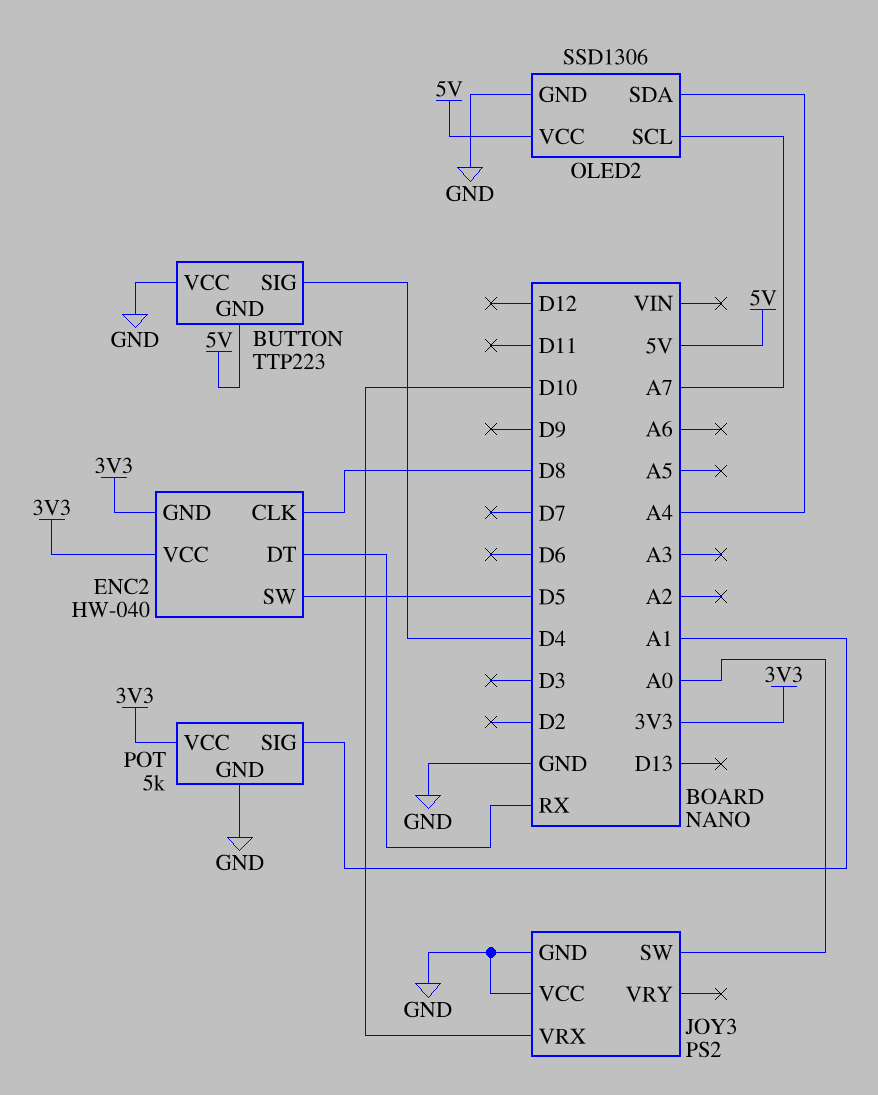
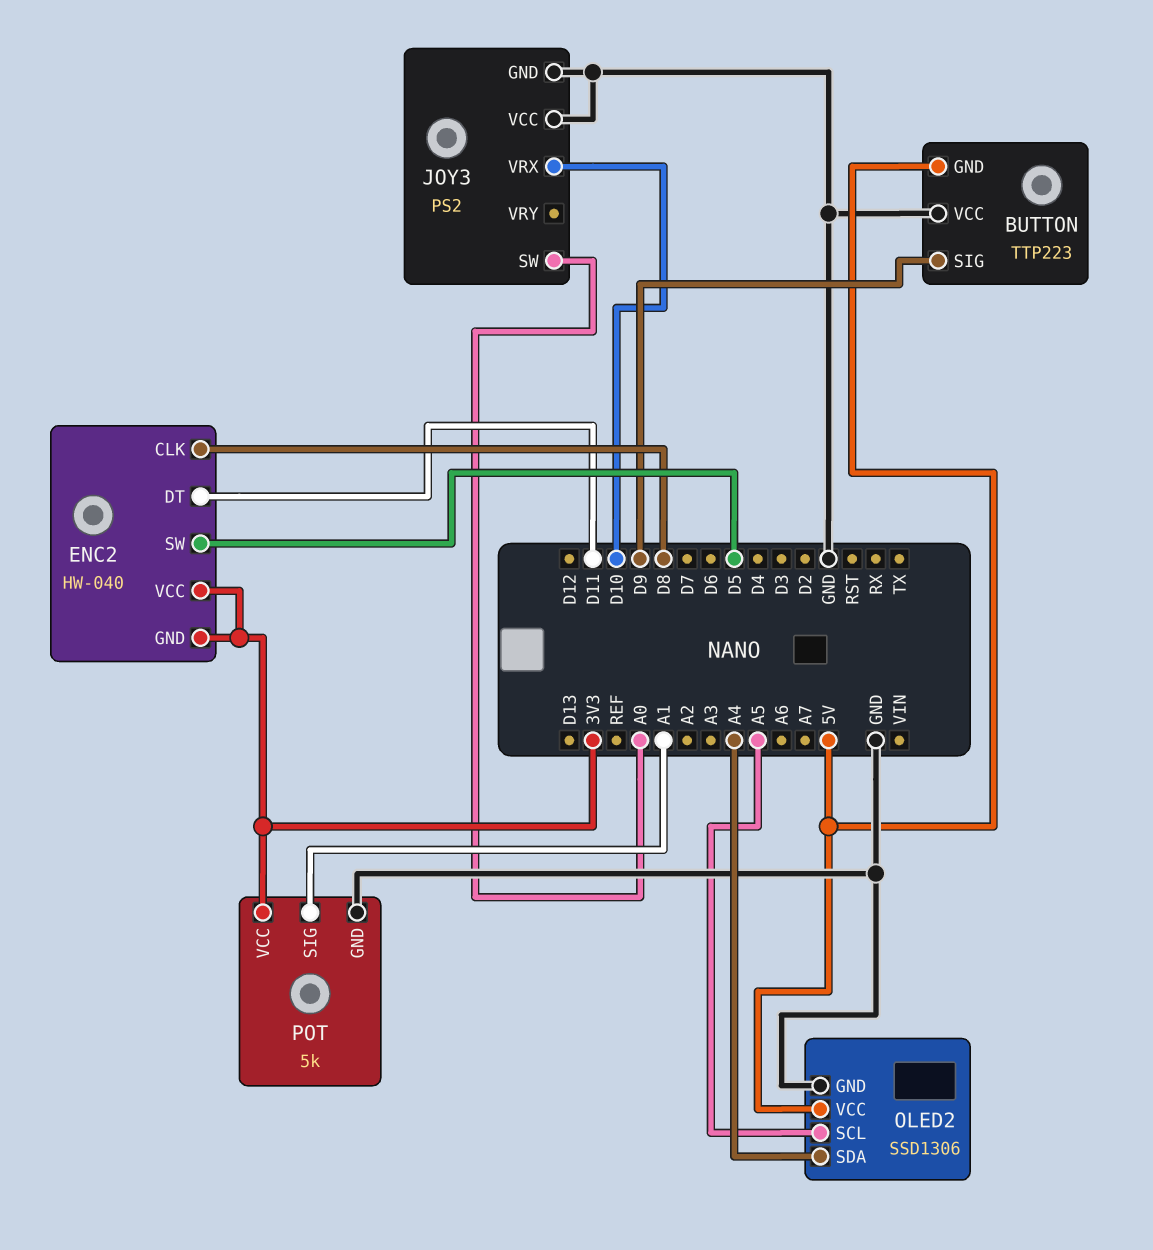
BUTTON pin SIG: D4 -> D9
ENC2 pin DT: RX -> D11
OLED2 pin SCL: A7 -> A5

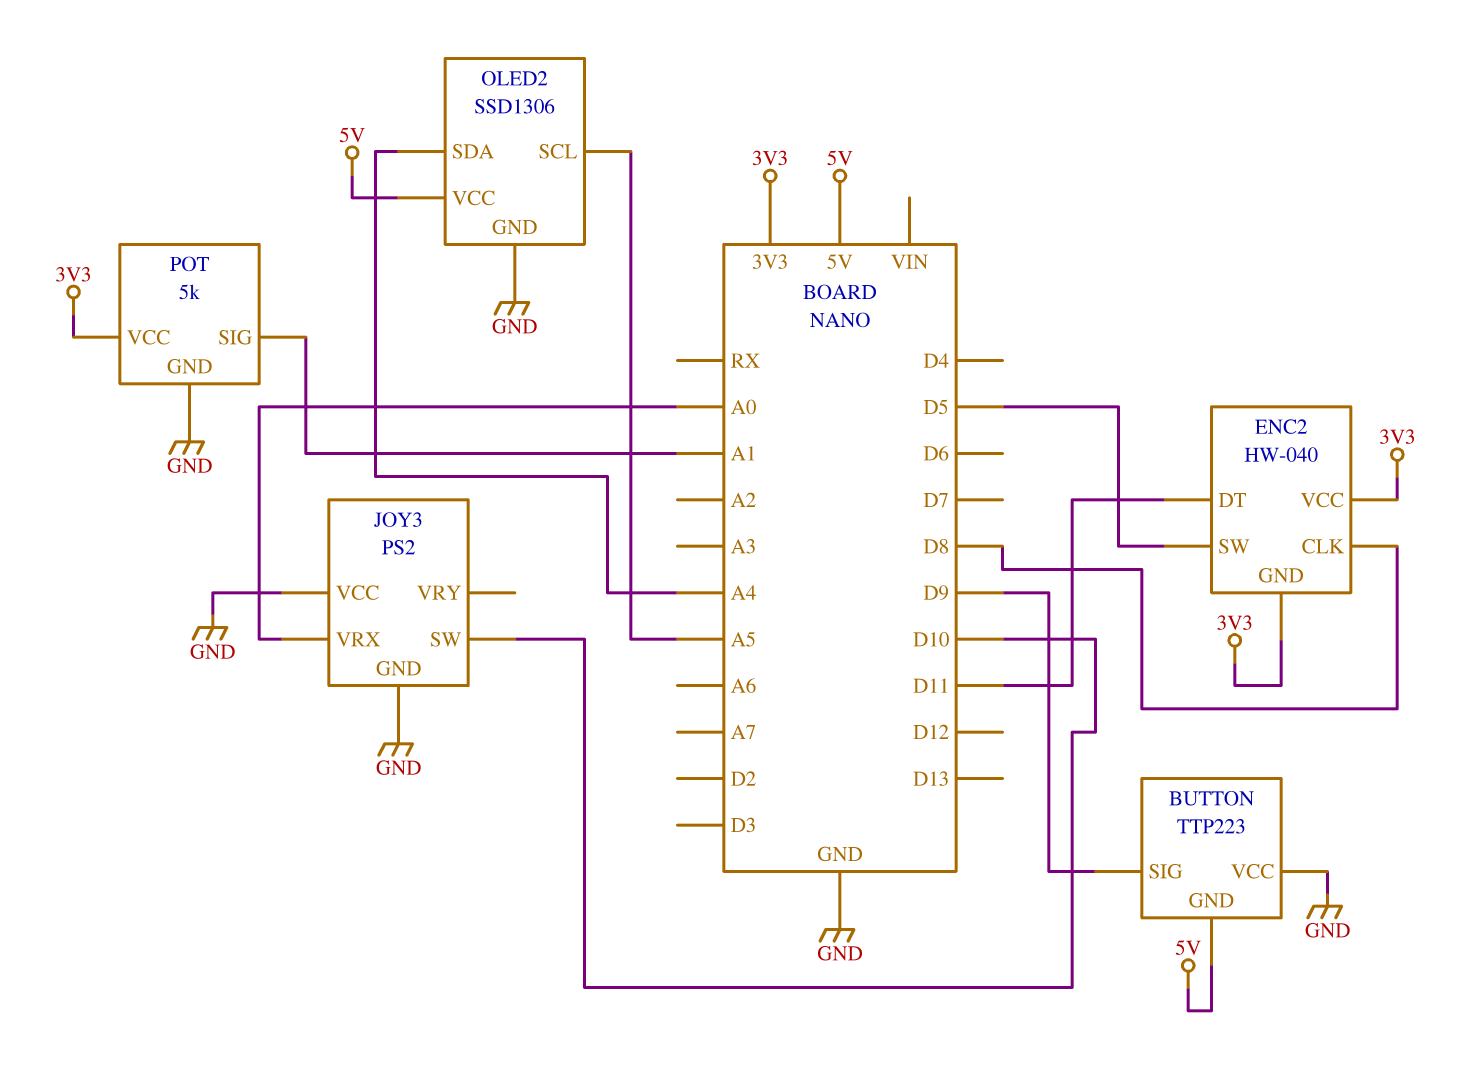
JOY3 pin SW: A0 -> D10
JOY3 pin VRX: D10 -> A0

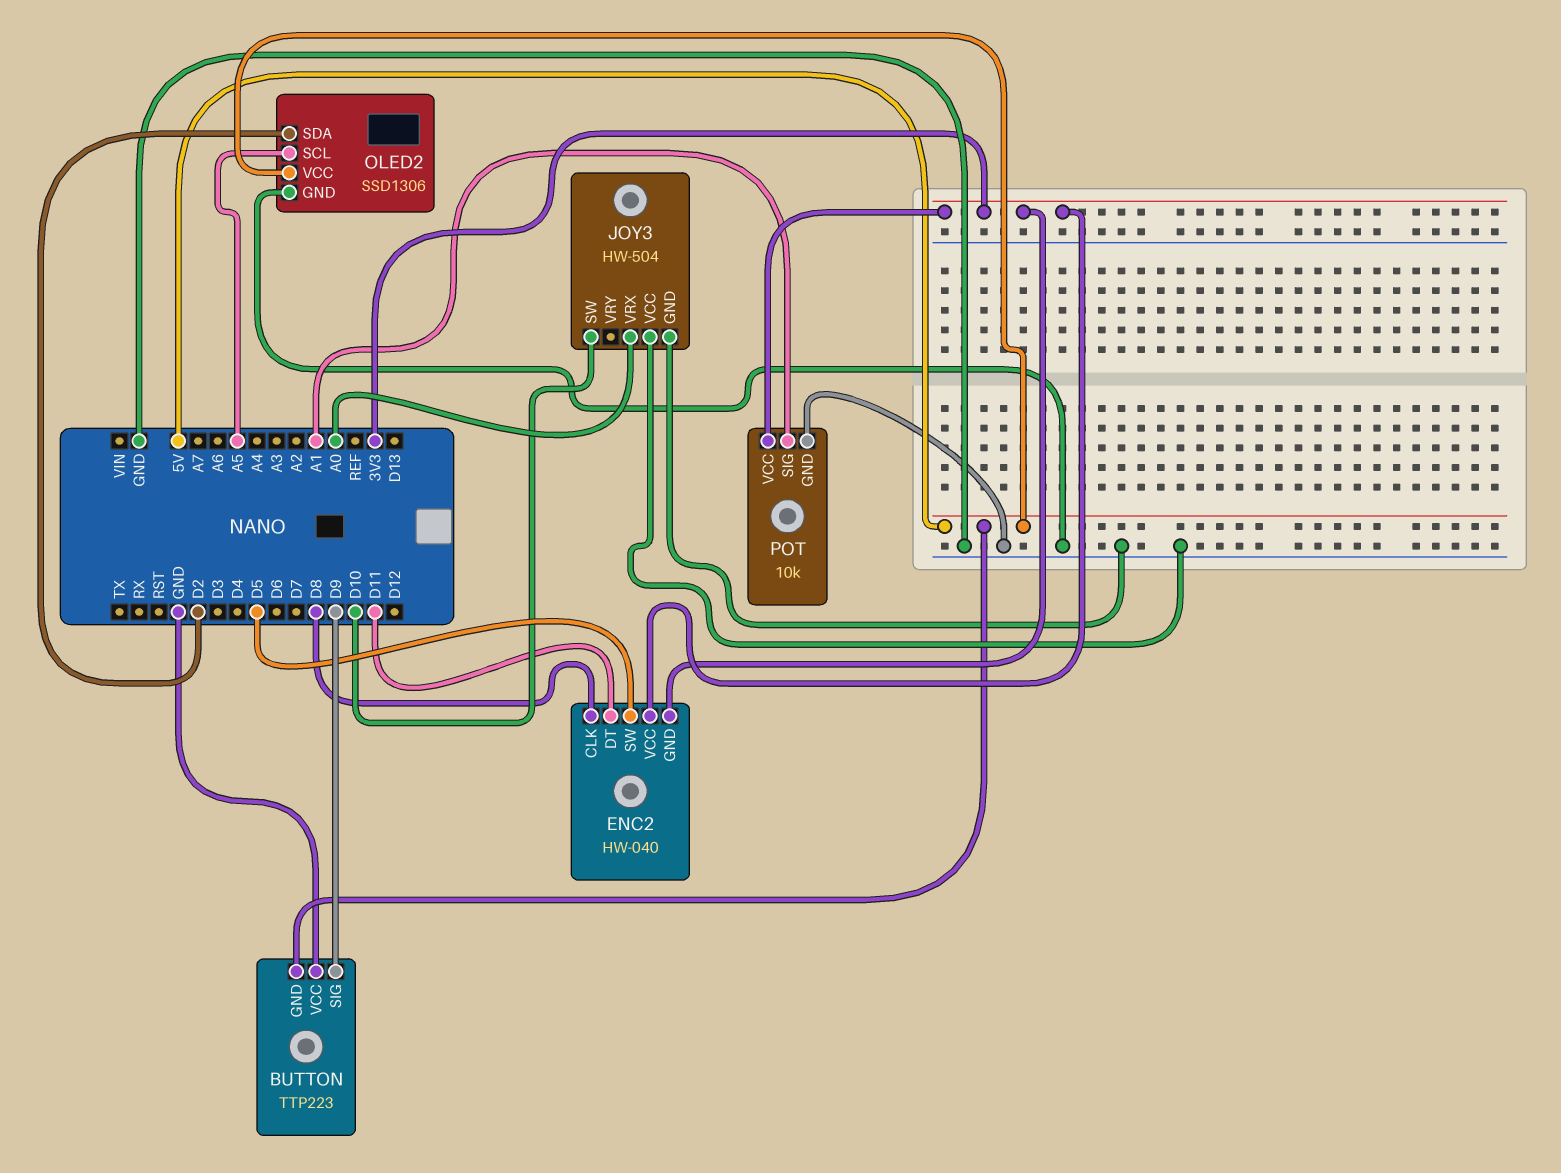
JOY3: PS2 -> HW-504
OLED2 pin SDA: A4 -> D2
POT: 5k -> 10k

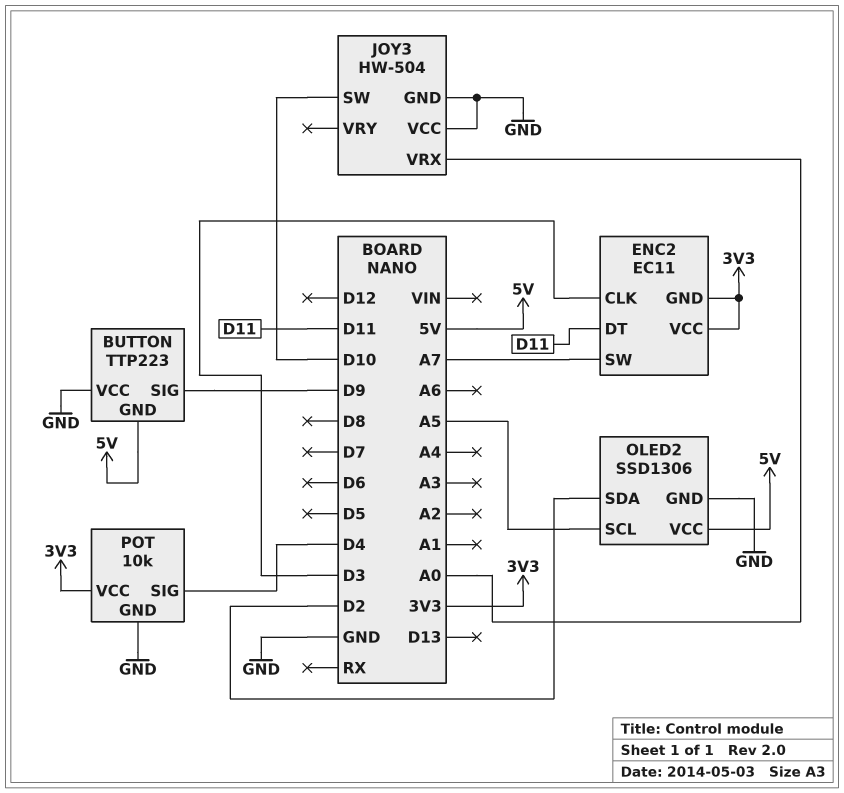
ENC2: HW-040 -> EC11
ENC2 pin CLK: D8 -> D3
ENC2 pin SW: D5 -> A7
POT pin SIG: A1 -> D4

